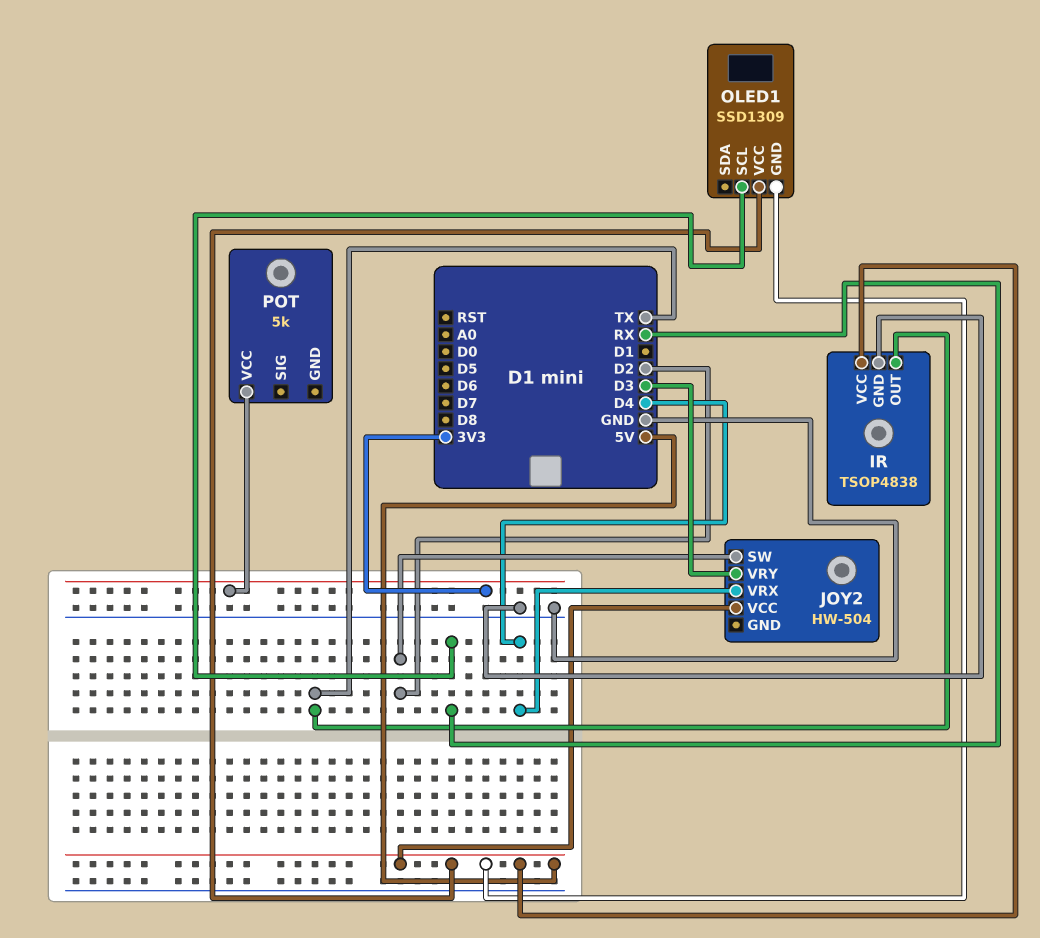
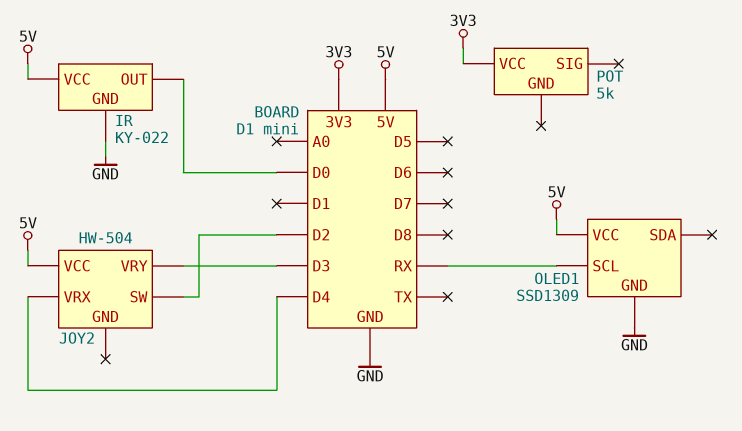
IR: TSOP4838 -> KY-022
IR pin OUT: TX -> D0
OLED1 pin GND: 5V -> GND

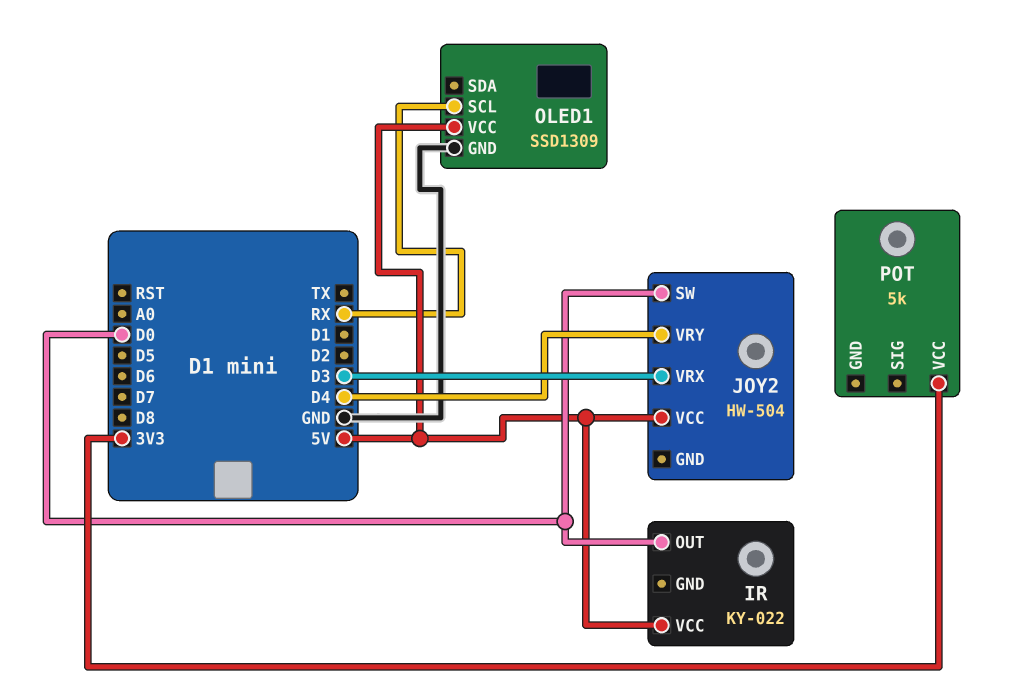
IR pin GND: GND -> none
JOY2 pin SW: D2 -> D0
JOY2 pin VRX: D4 -> D3
JOY2 pin VRY: D3 -> D4

